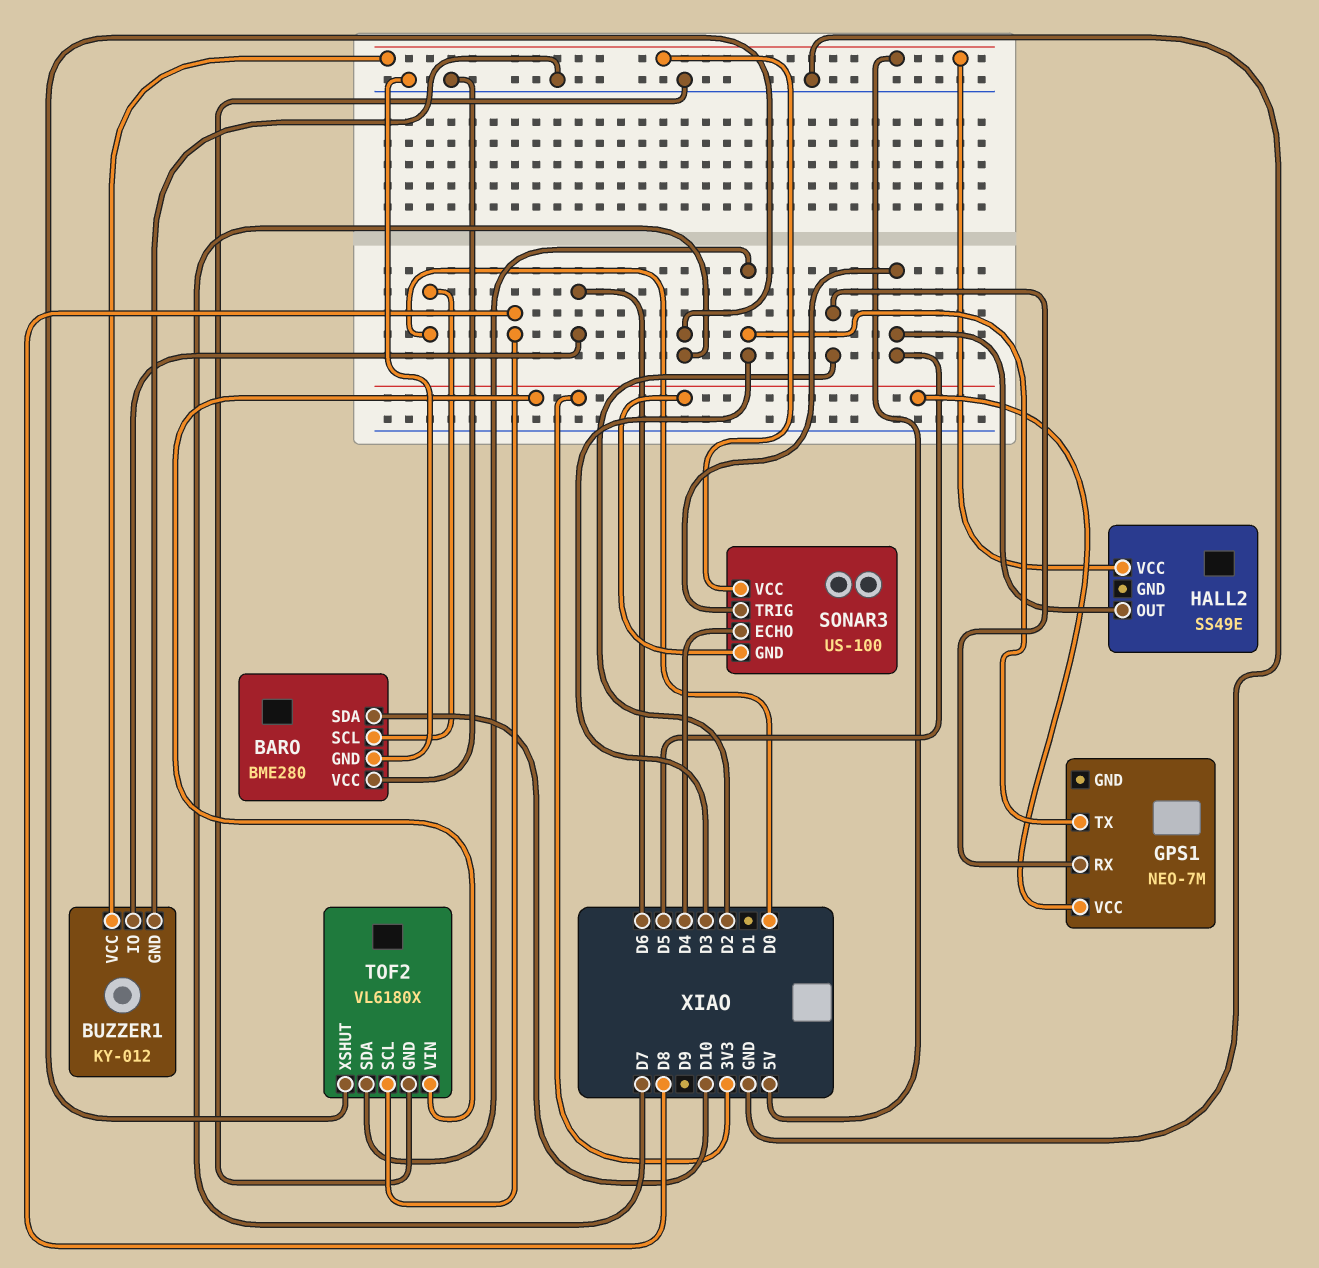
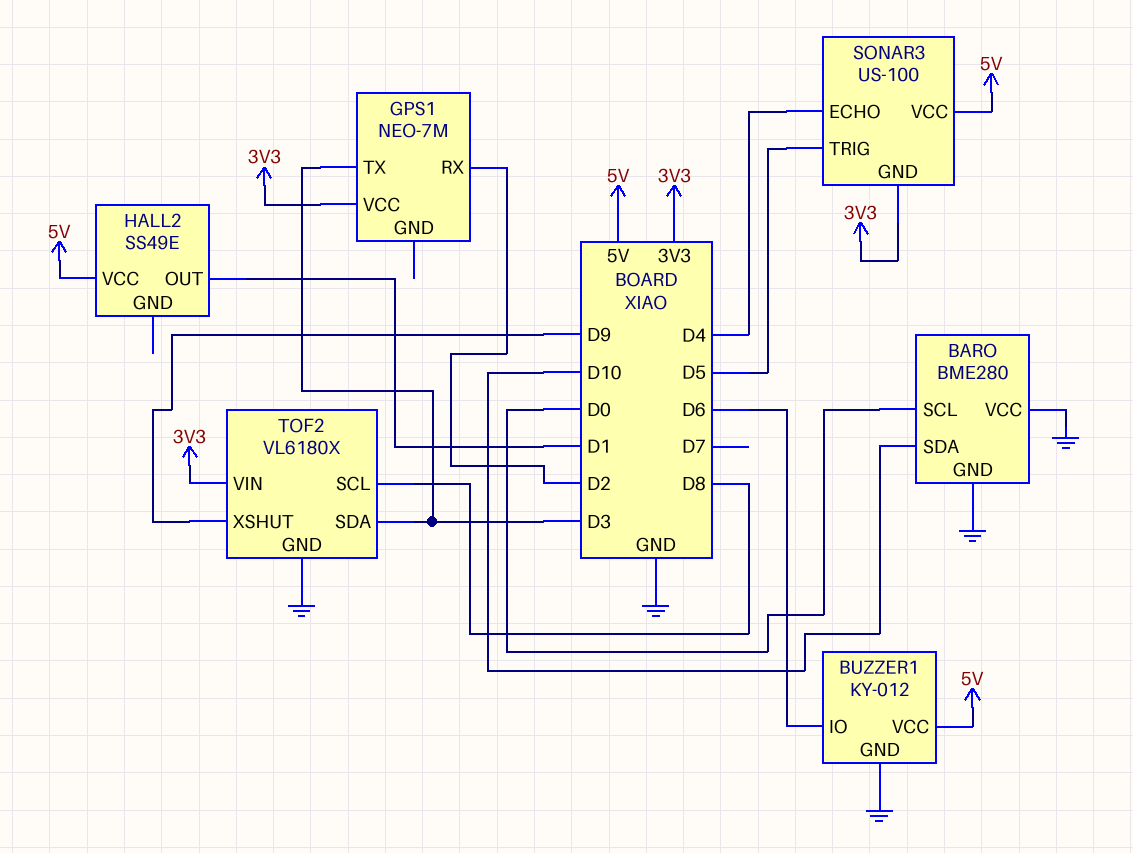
HALL2 pin OUT: D5 -> D1
TOF2 pin XSHUT: D7 -> D9

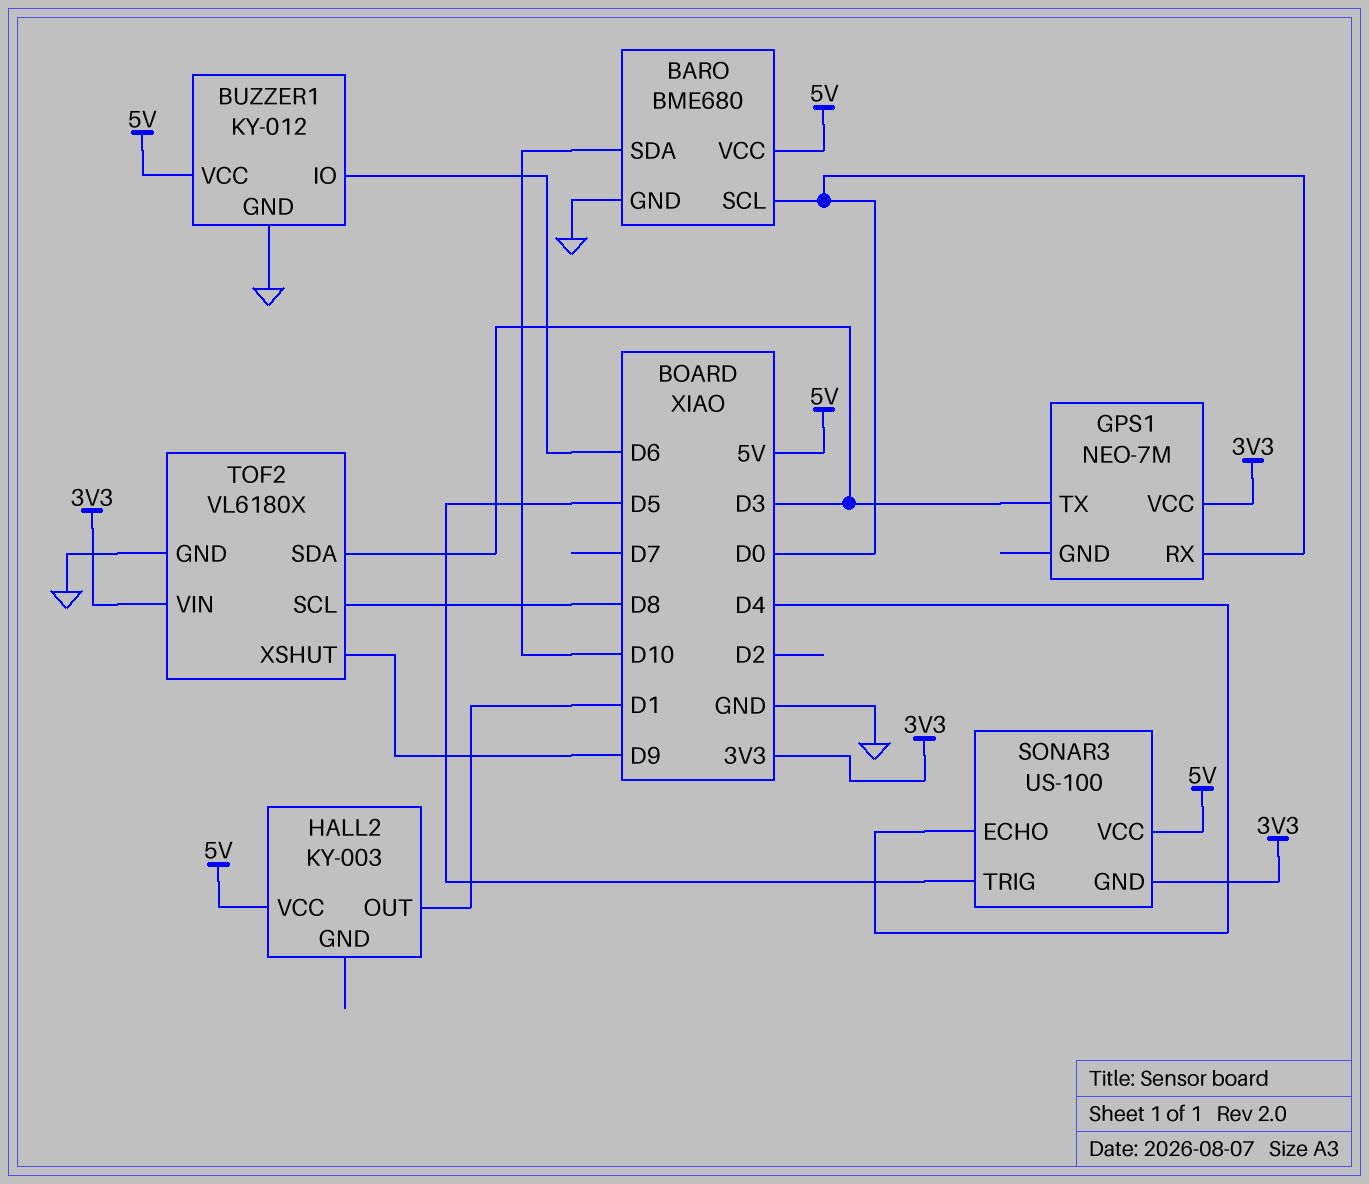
BARO: BME280 -> BME680
BARO pin VCC: GND -> 5V
GPS1 pin RX: D2 -> D0
HALL2: SS49E -> KY-003

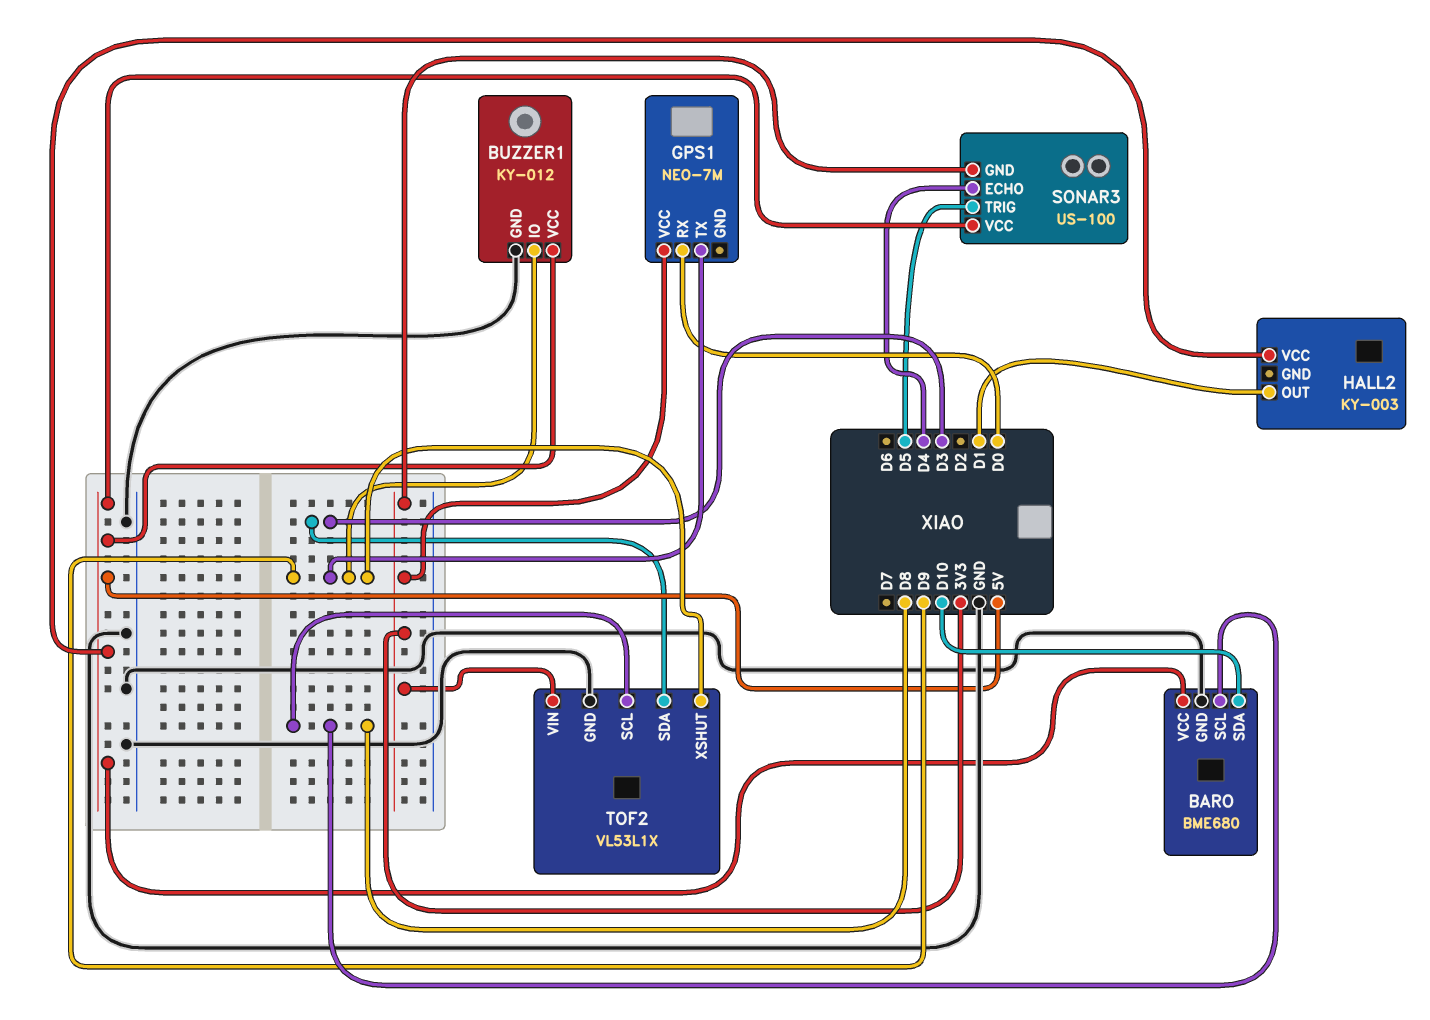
BARO pin SCL: D0 -> D8
BUZZER1 pin IO: D6 -> D9
GPS1 pin TX: D3 -> D9
TOF2: VL6180X -> VL53L1X

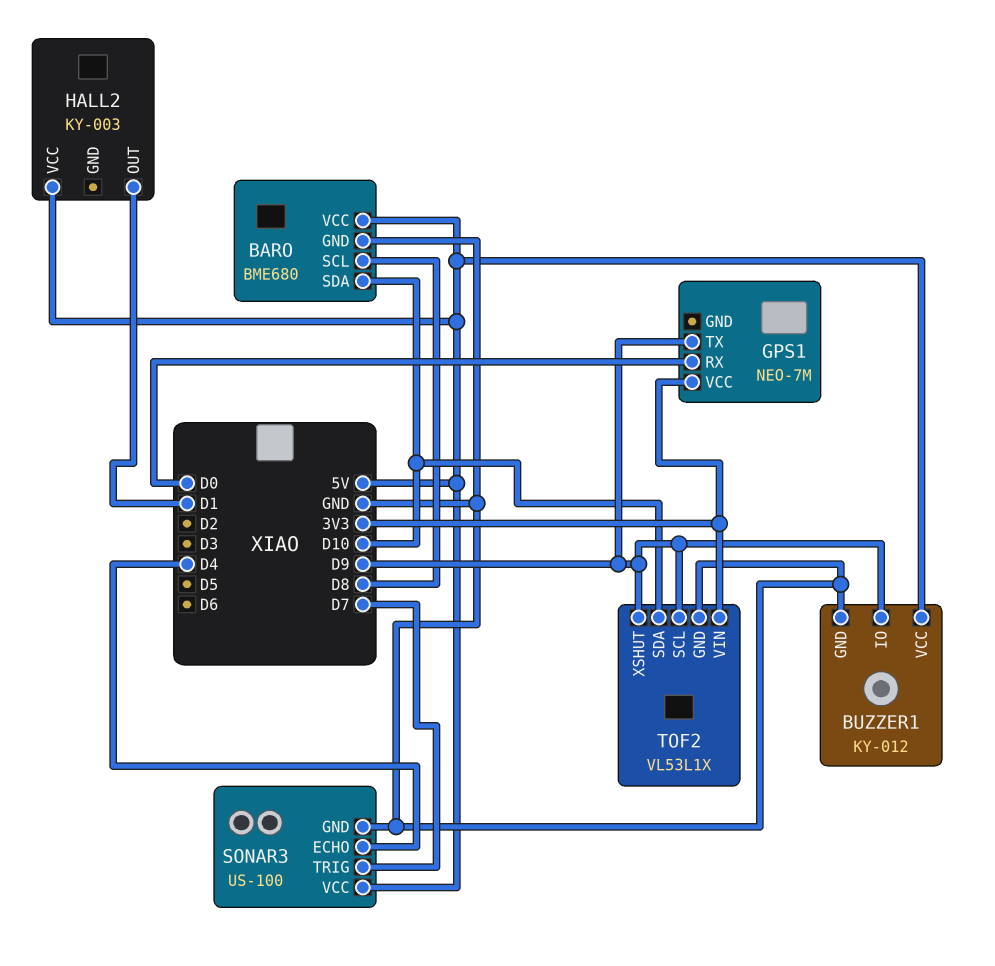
SONAR3 pin GND: 3V3 -> GND
SONAR3 pin TRIG: D5 -> D7
TOF2 pin SCL: D8 -> D9
TOF2 pin SDA: D3 -> D10

